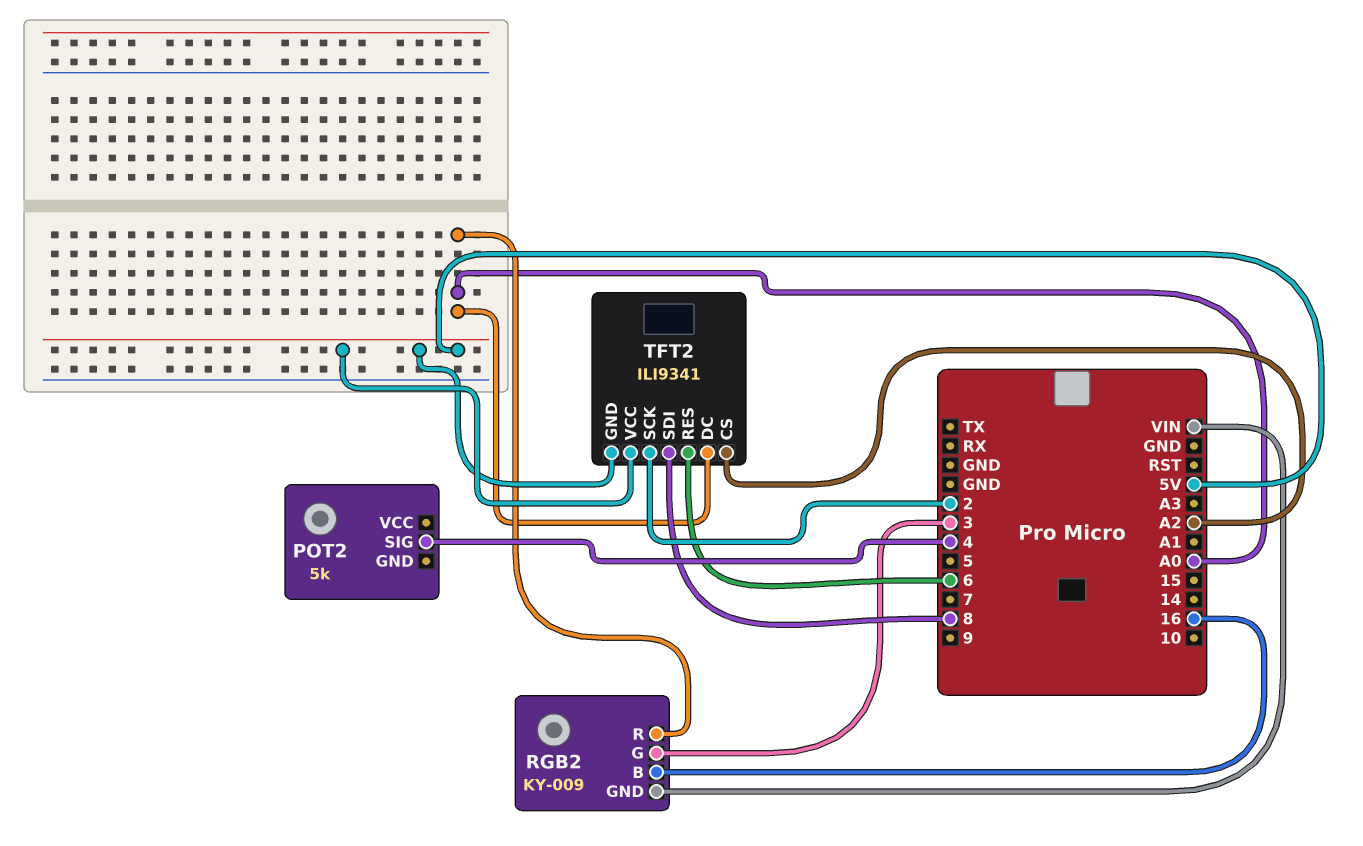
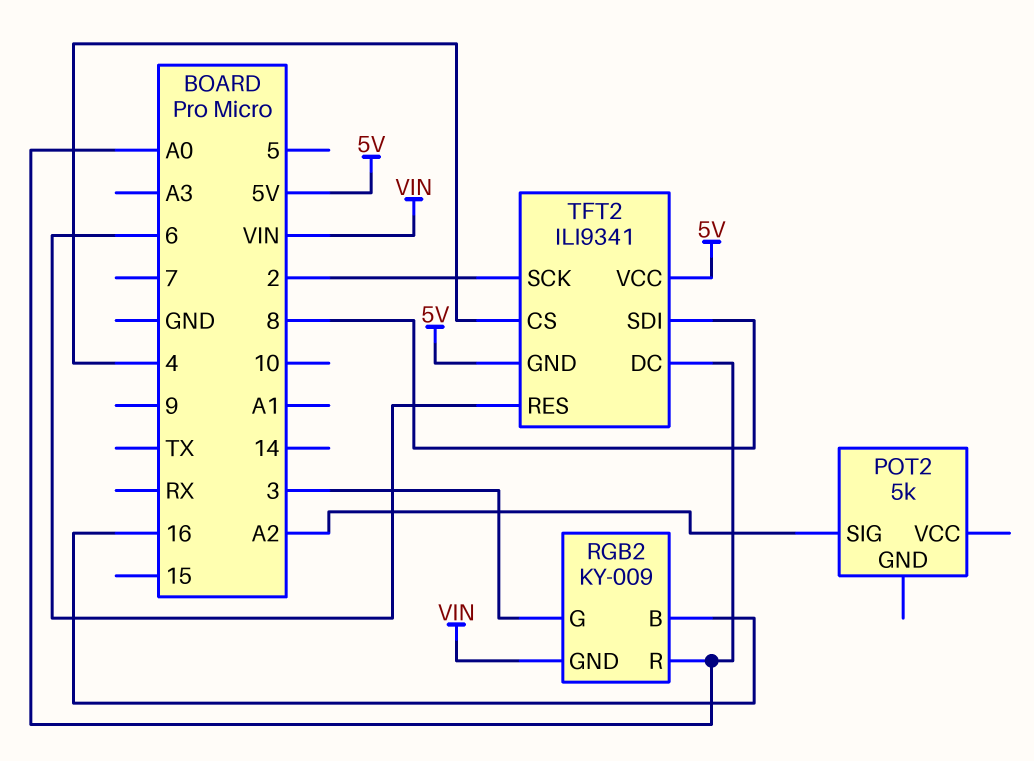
POT2 pin SIG: 4 -> A2
TFT2 pin CS: A2 -> 4

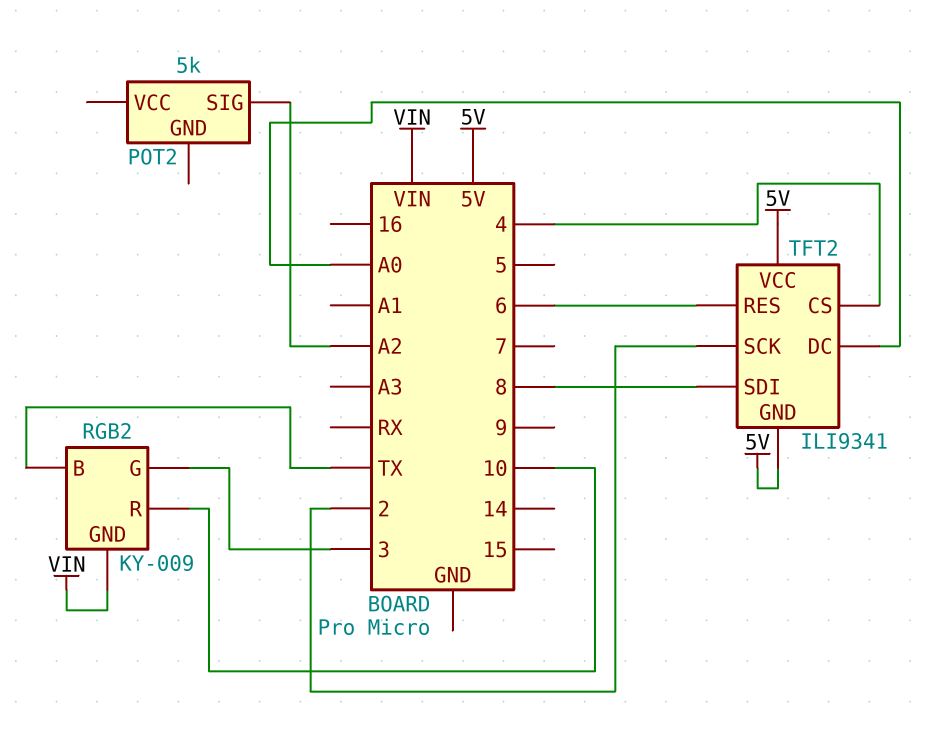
RGB2 pin B: 16 -> TX
RGB2 pin R: A0 -> 10

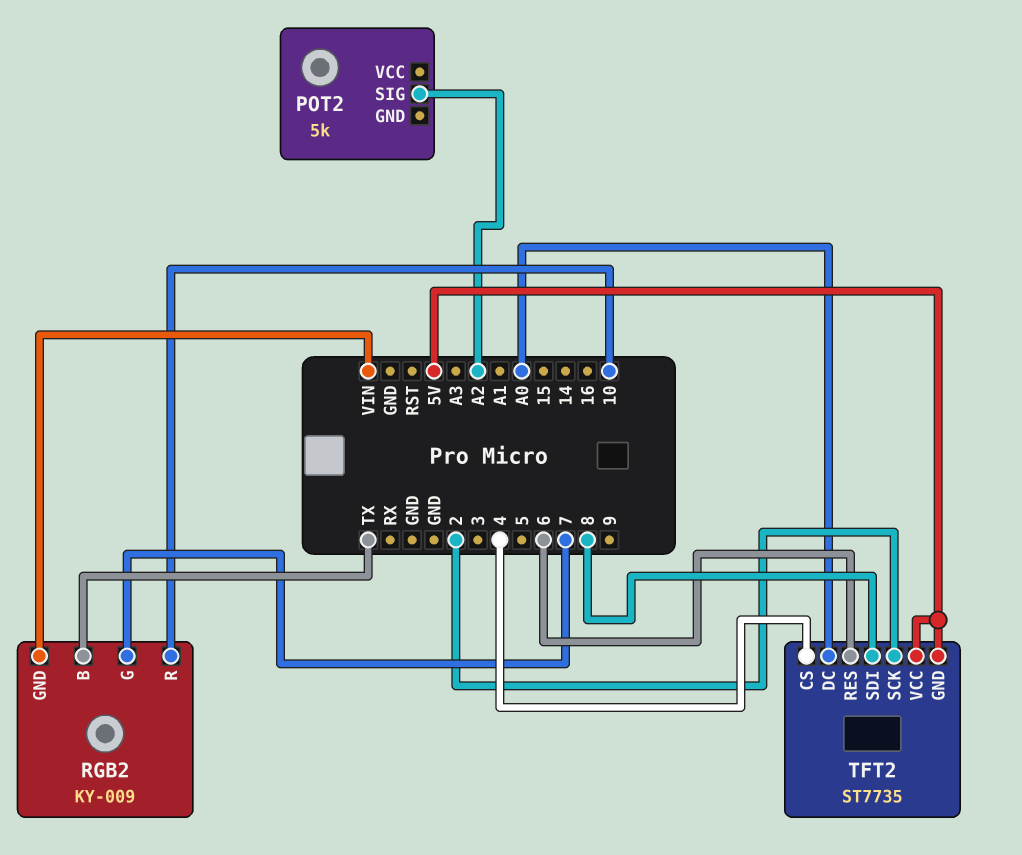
RGB2 pin G: 3 -> 7
TFT2: ILI9341 -> ST7735

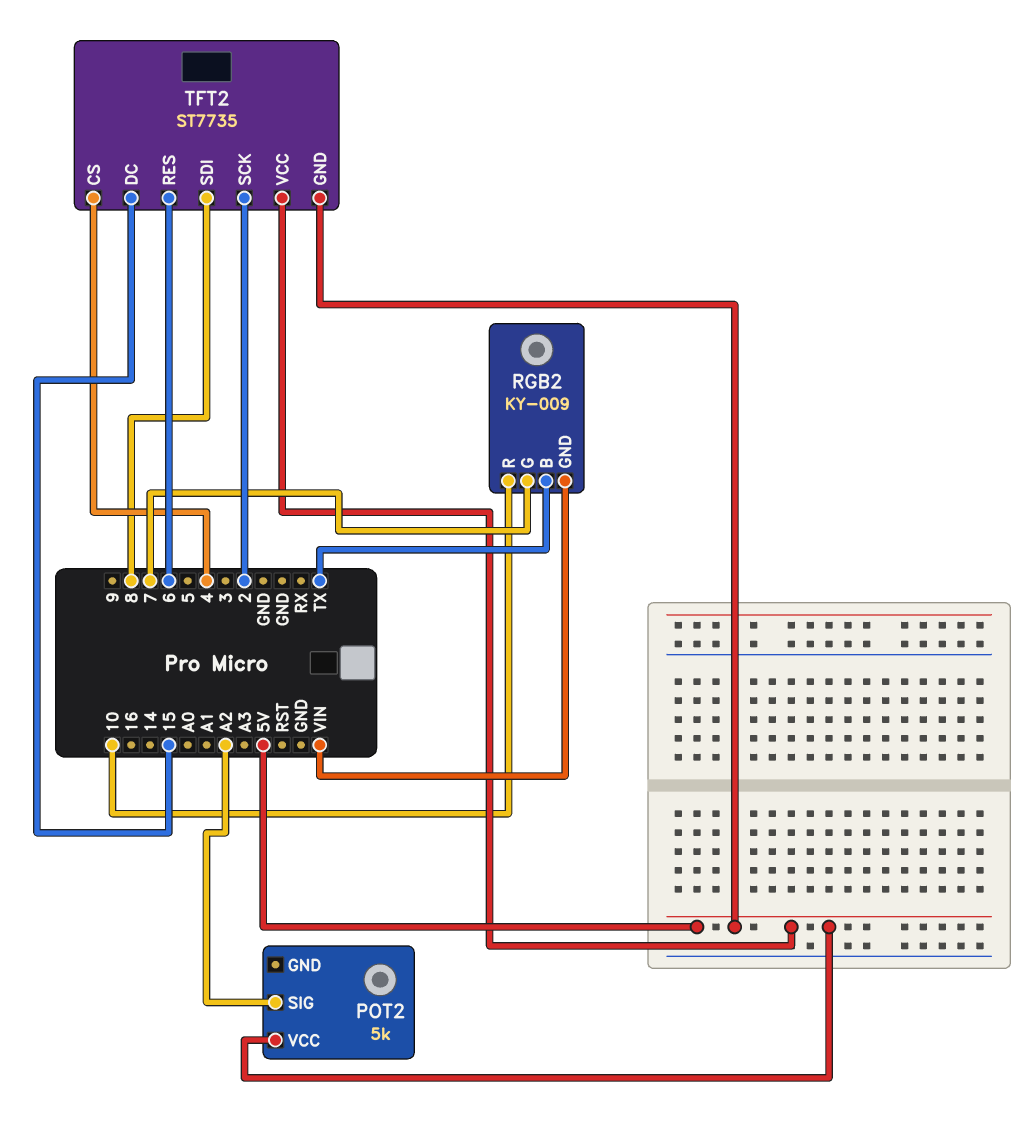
POT2 pin VCC: none -> 5V
TFT2 pin DC: A0 -> 15

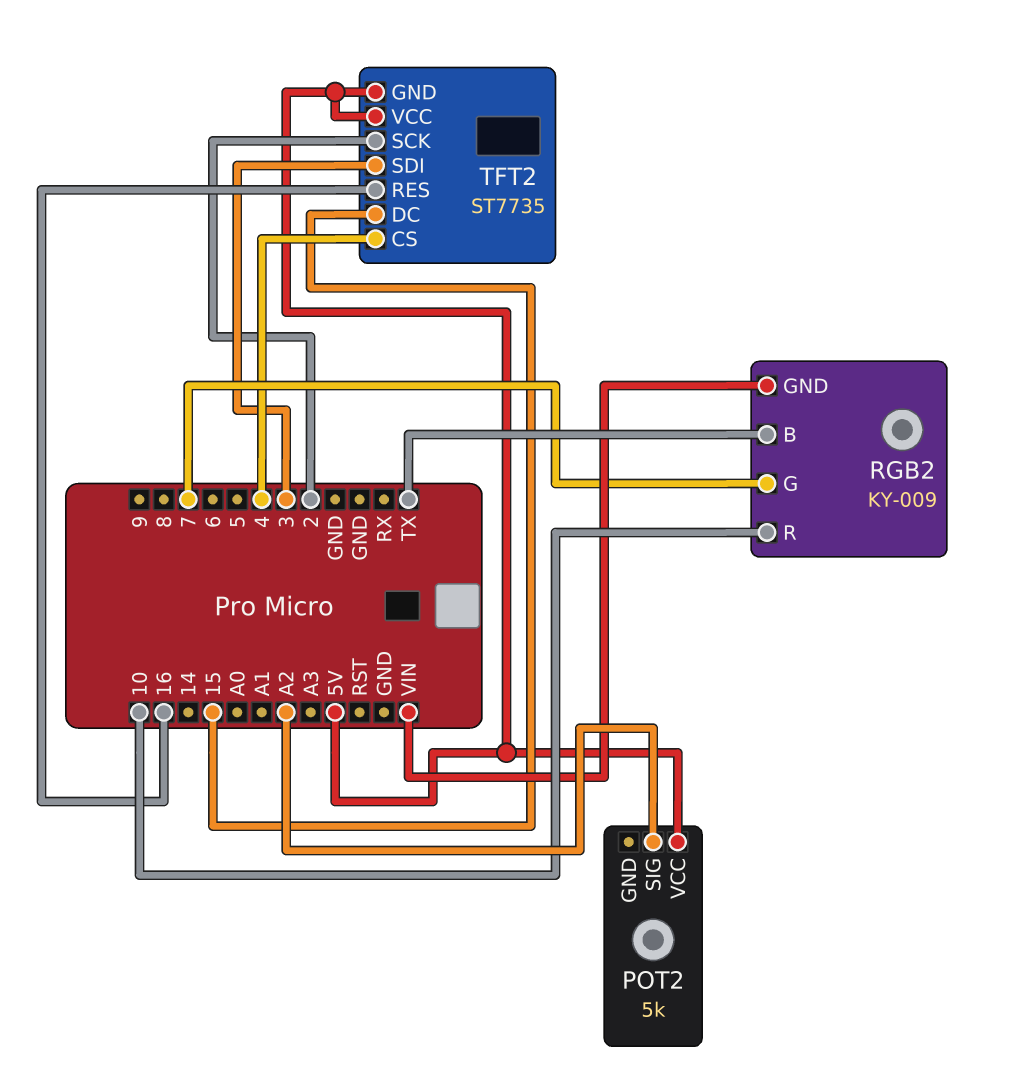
TFT2 pin RES: 6 -> 16
TFT2 pin SDI: 8 -> 3

